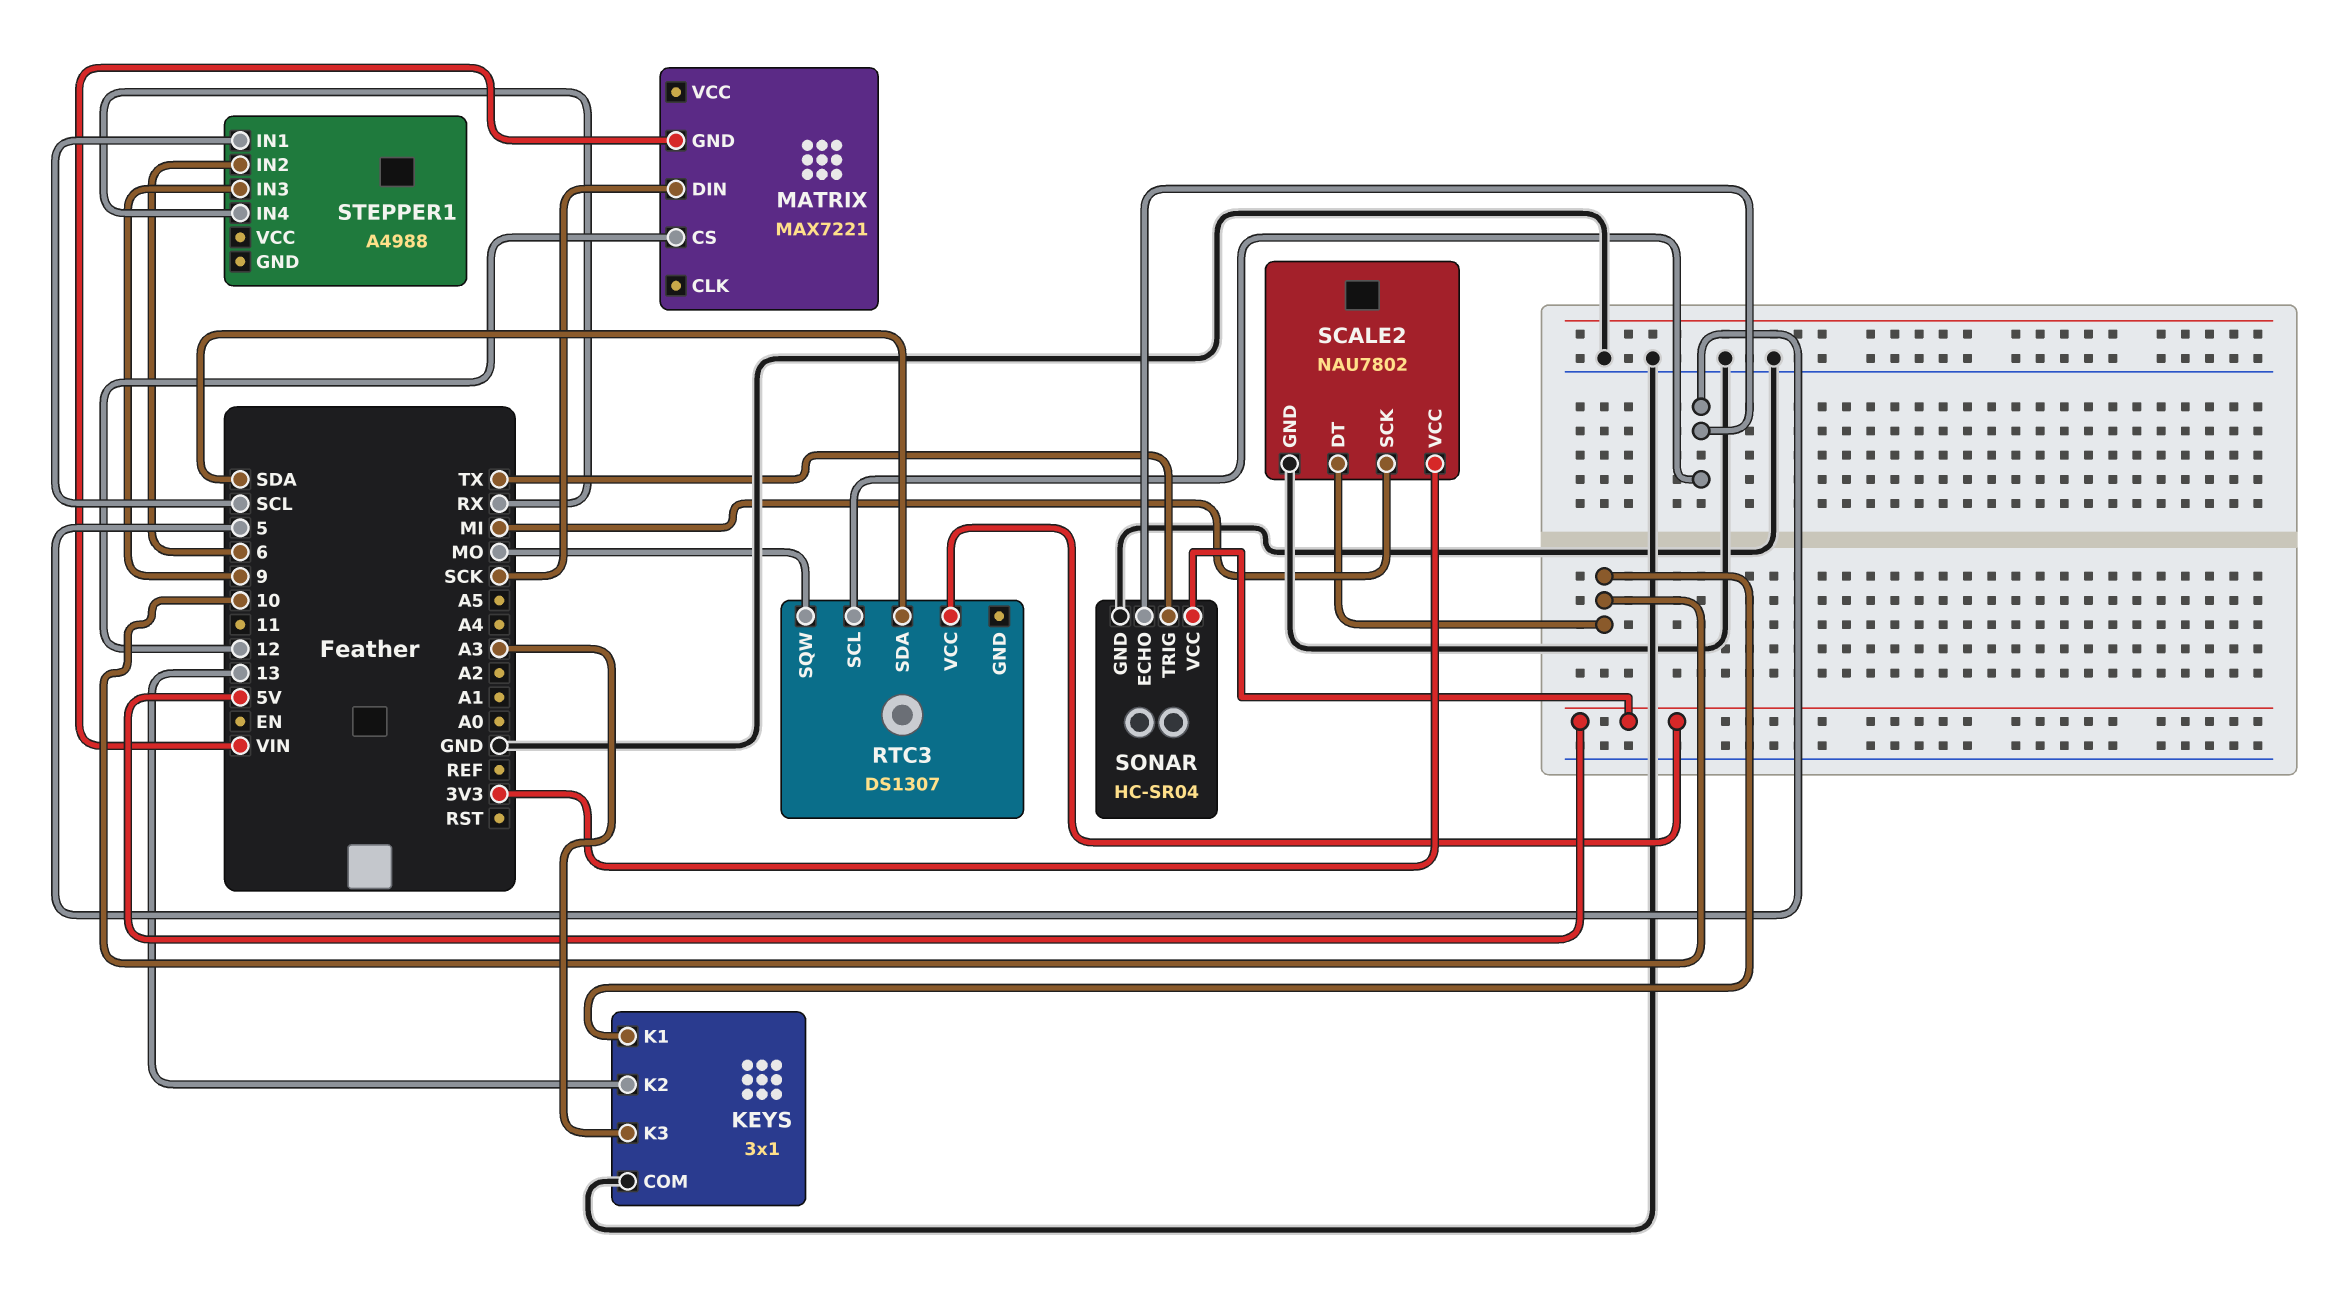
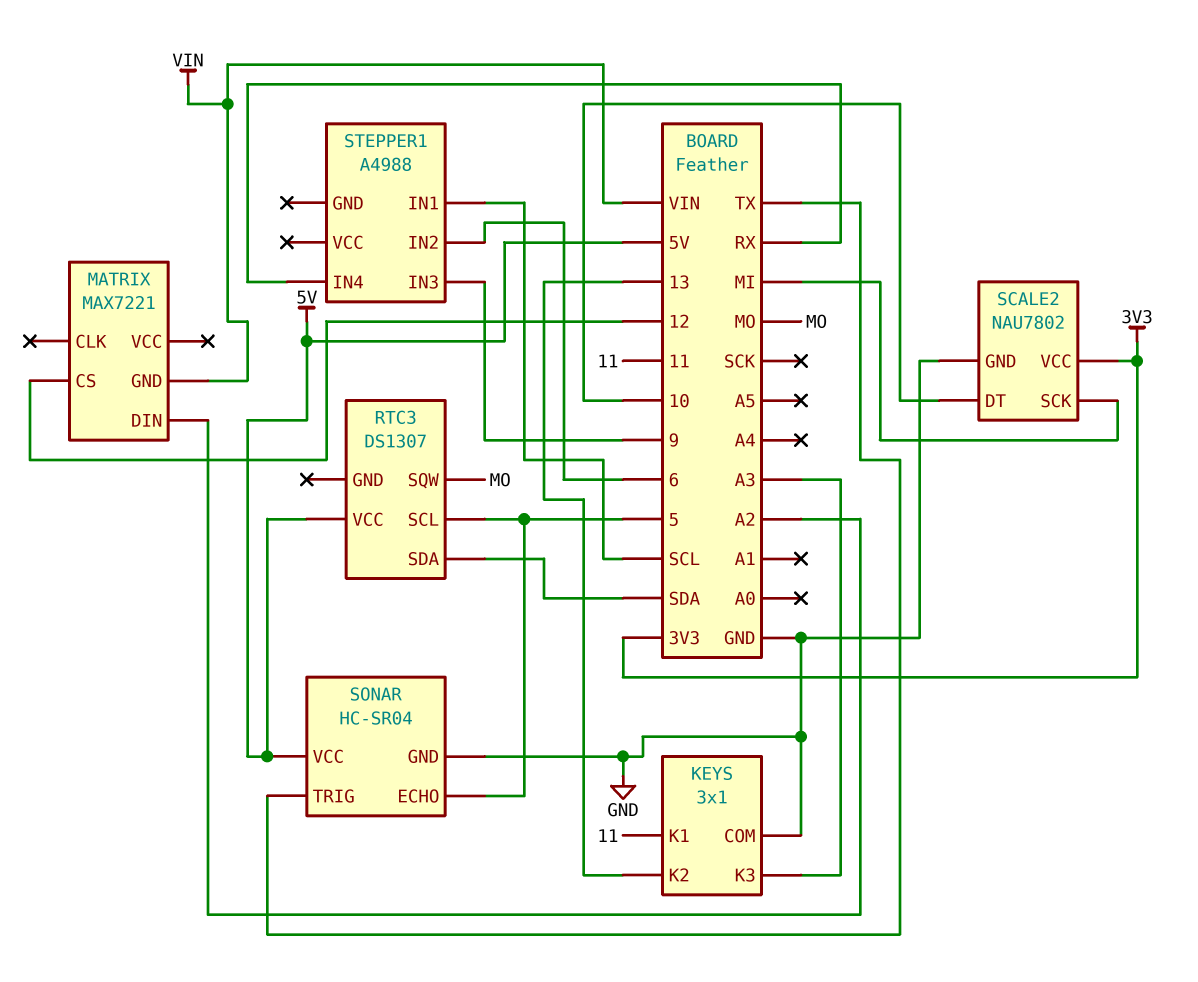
KEYS pin K1: 10 -> 11
MATRIX pin DIN: SCK -> A2

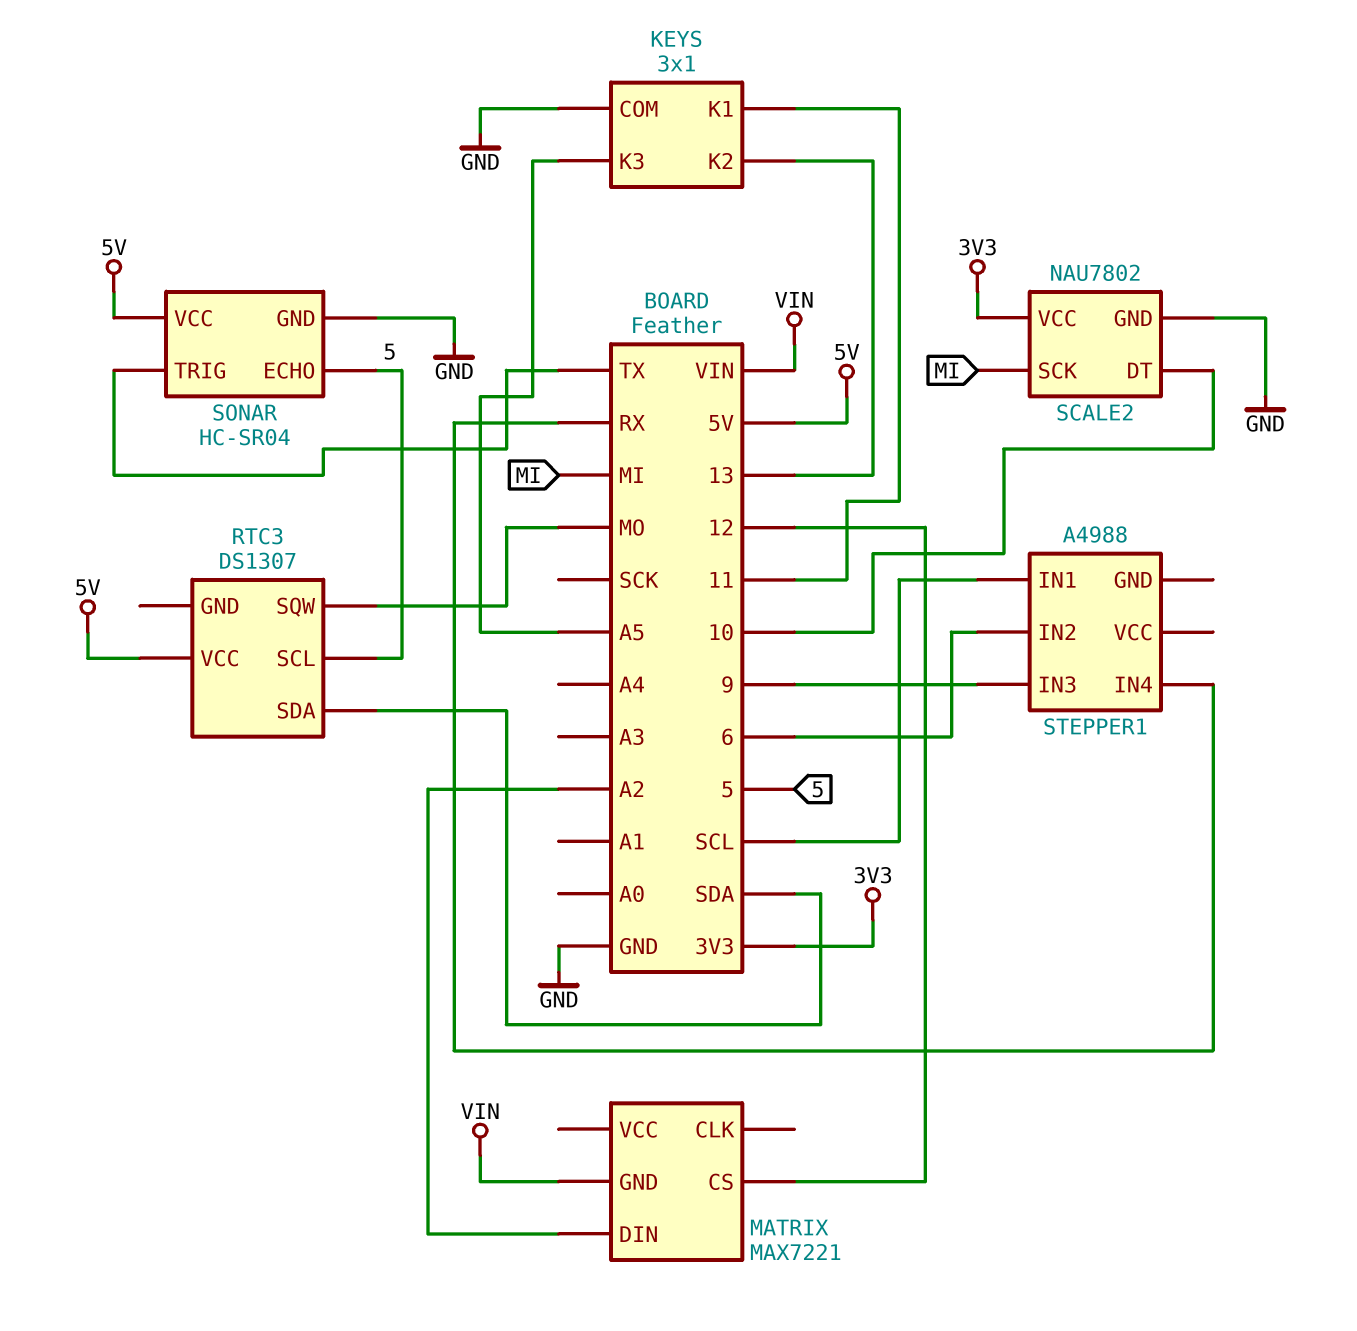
KEYS pin K3: A3 -> A5

